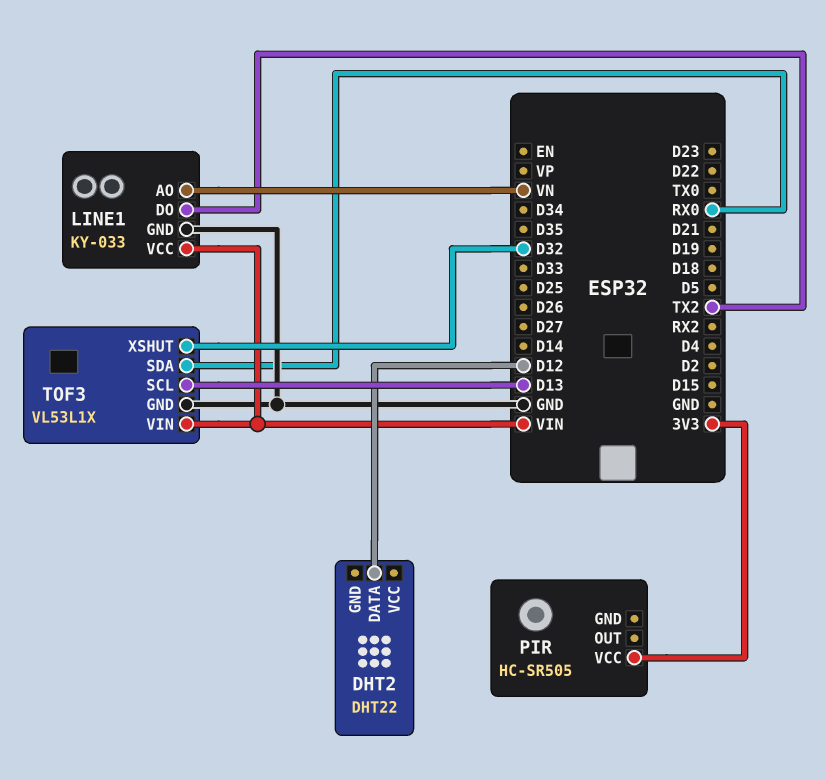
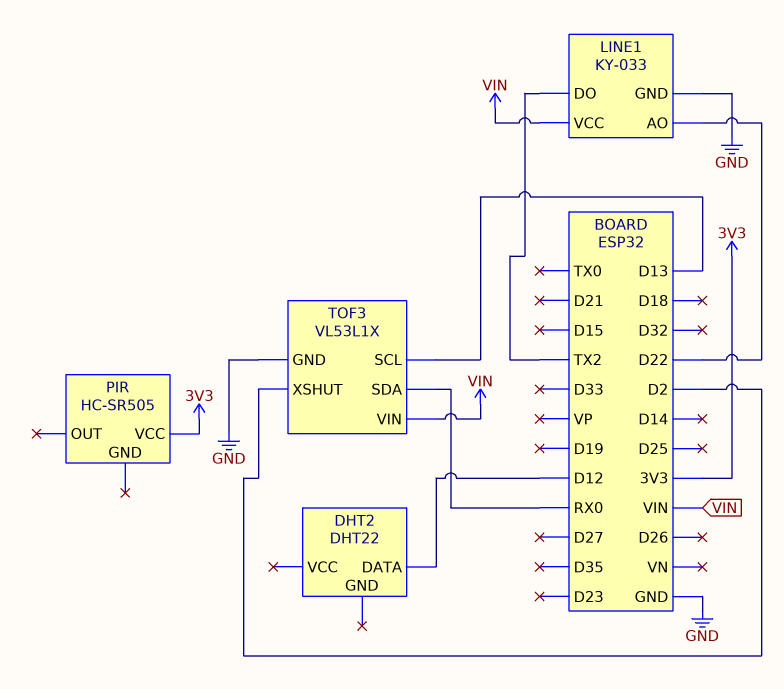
LINE1 pin AO: VN -> D22
TOF3 pin XSHUT: D32 -> D2

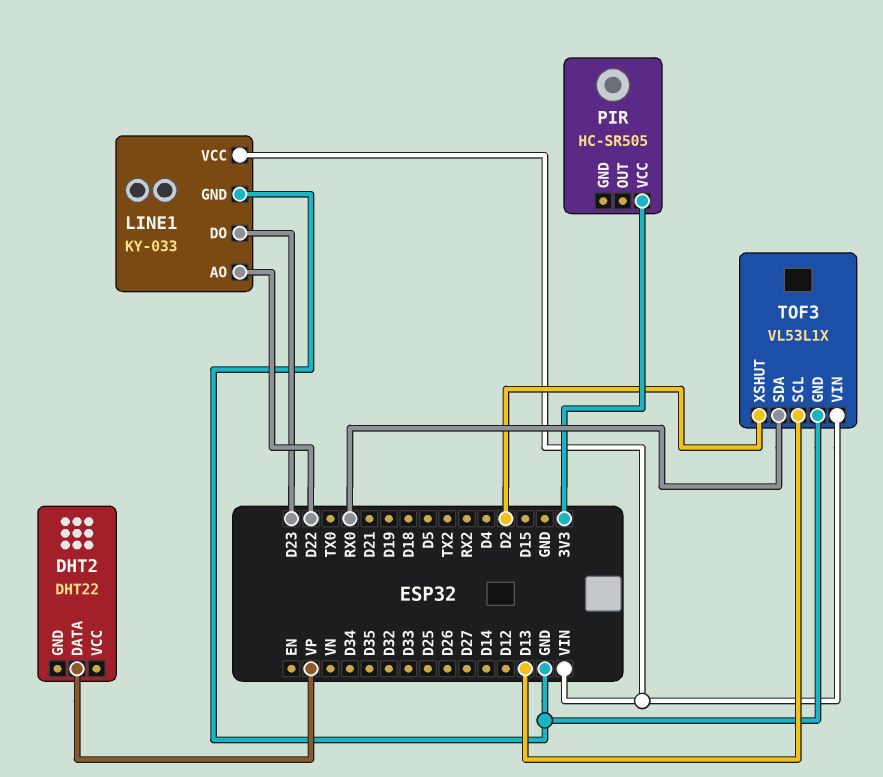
DHT2 pin DATA: D12 -> VP
LINE1 pin DO: TX2 -> D23

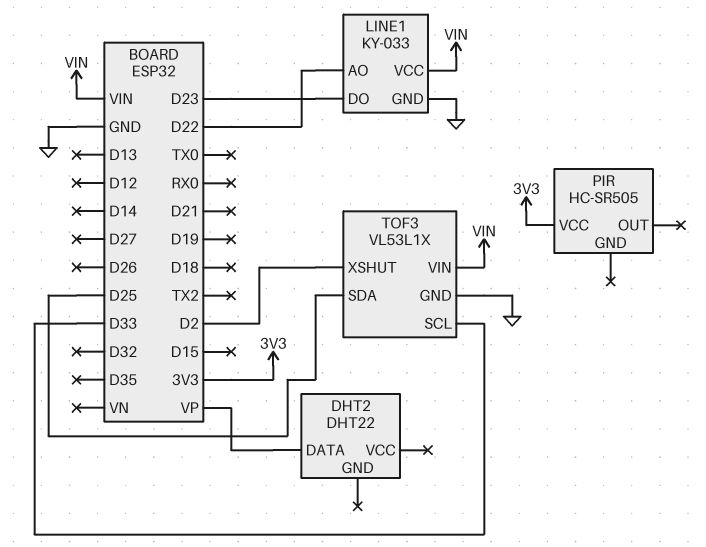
TOF3 pin SCL: D13 -> D33
TOF3 pin SDA: RX0 -> D25

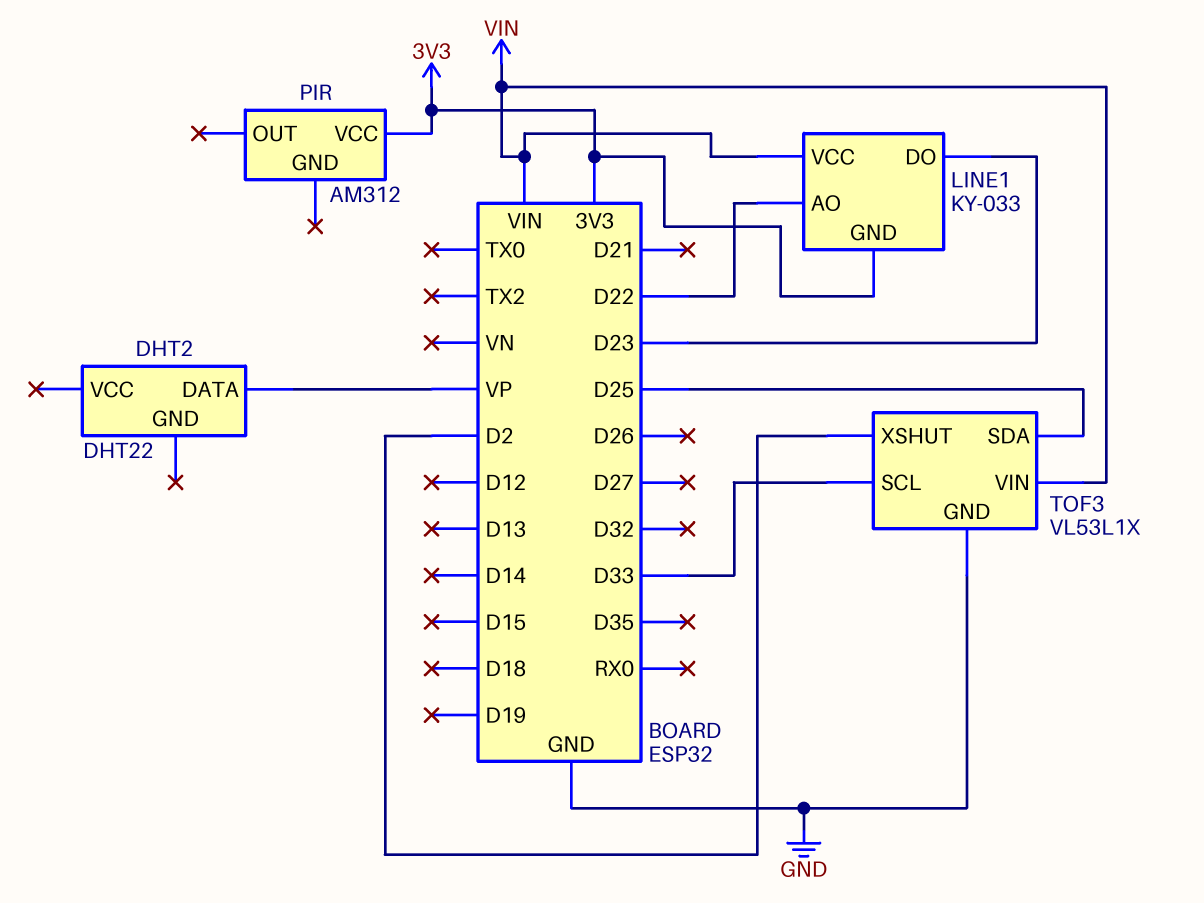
LINE1 pin GND: GND -> 3V3
PIR: HC-SR505 -> AM312

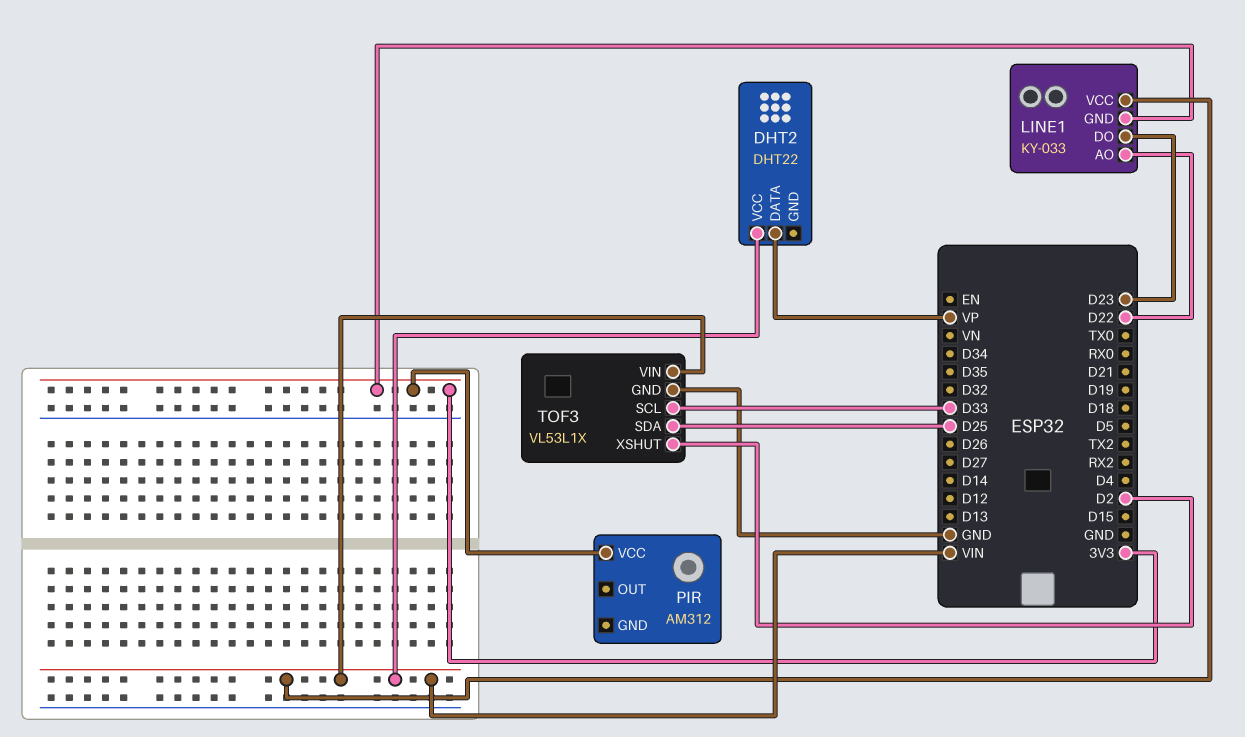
DHT2 pin VCC: none -> VIN

